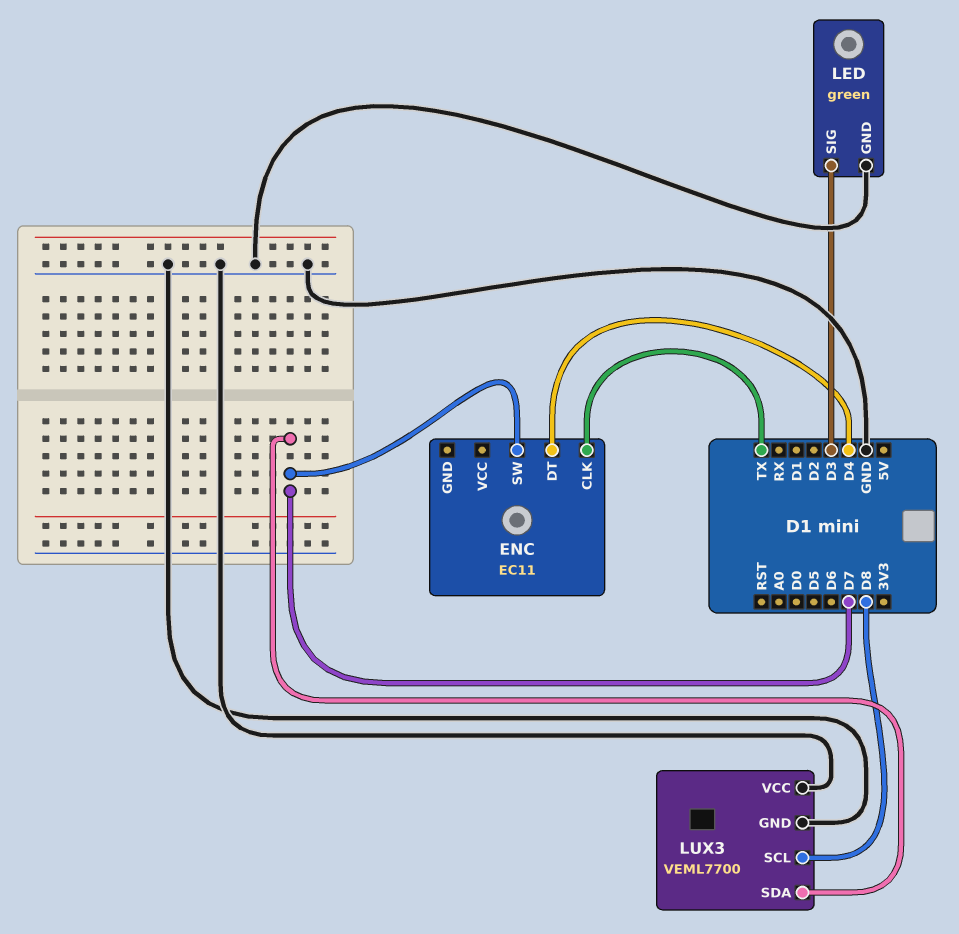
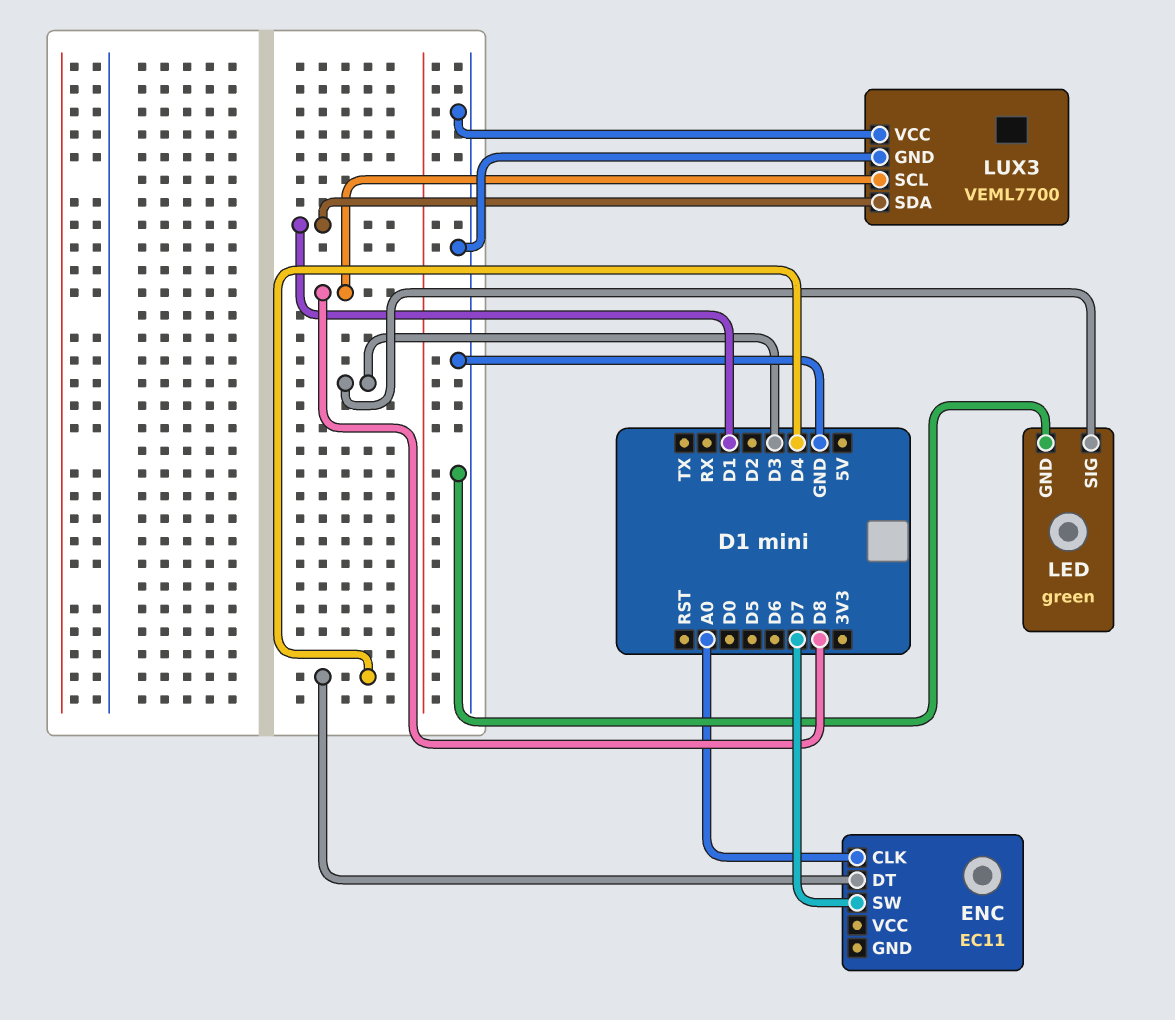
ENC pin CLK: TX -> A0
LUX3 pin SDA: D7 -> D1

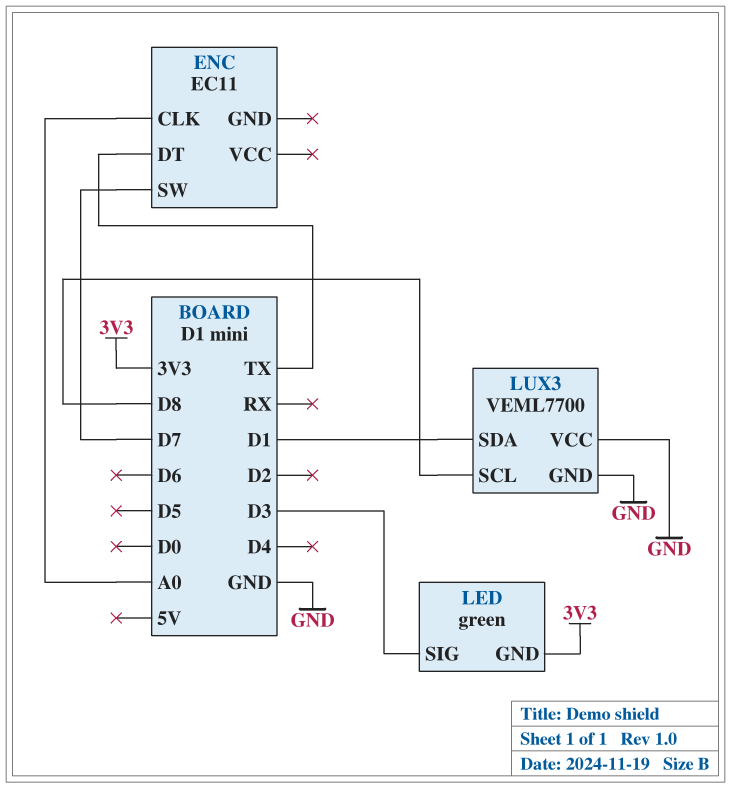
ENC pin DT: D4 -> TX
LED pin GND: GND -> 3V3

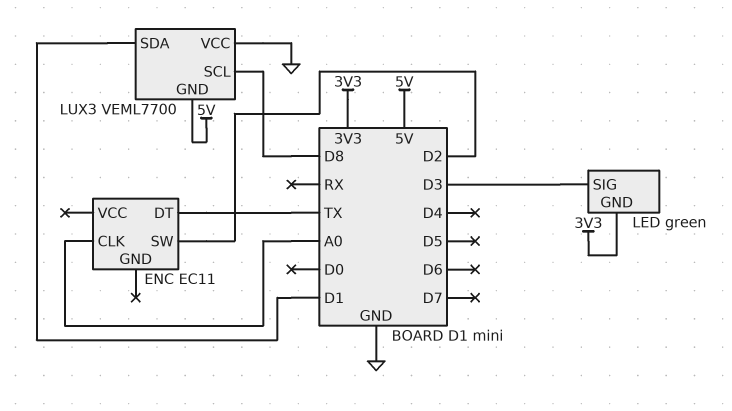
ENC pin SW: D7 -> D2
LUX3 pin GND: GND -> 5V

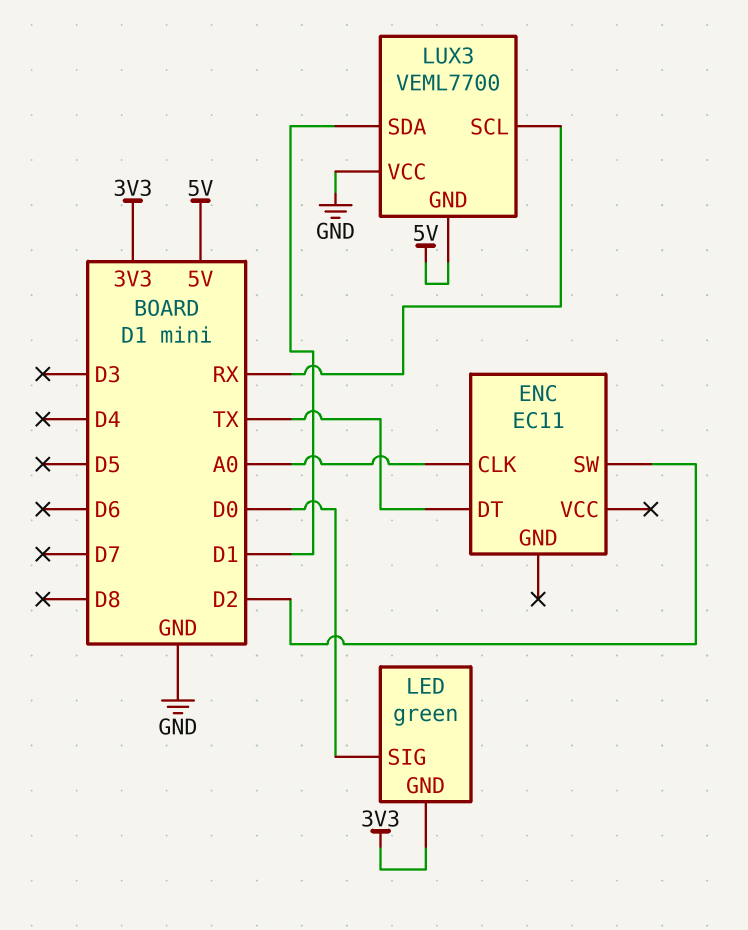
LED pin SIG: D3 -> D0
LUX3 pin SCL: D8 -> RX

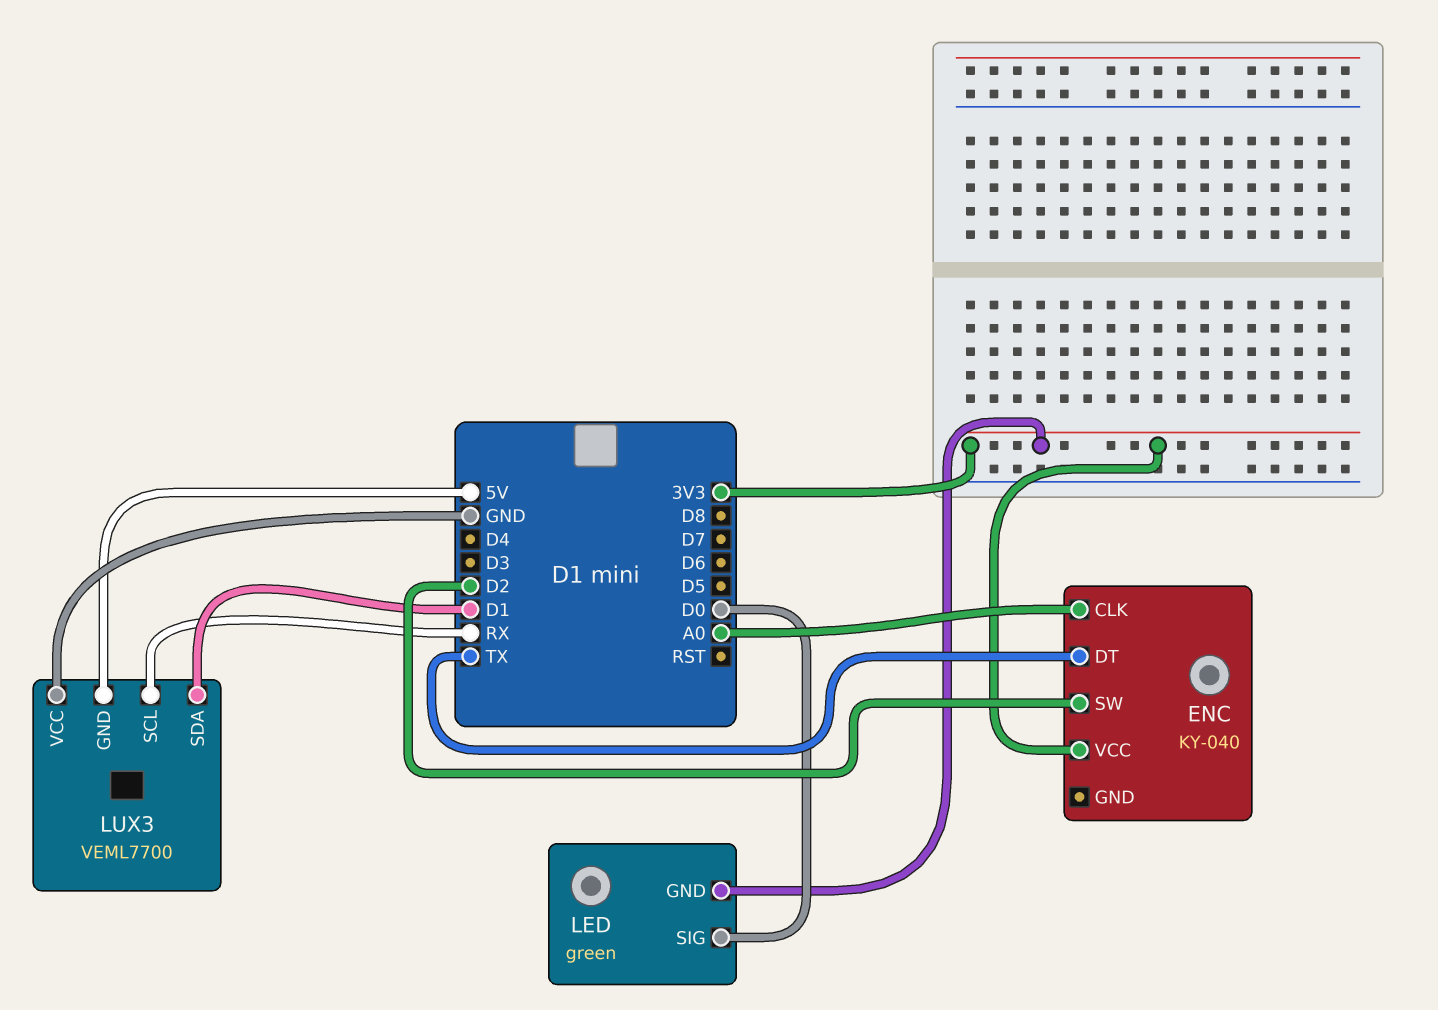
ENC: EC11 -> KY-040
ENC pin VCC: none -> 3V3

